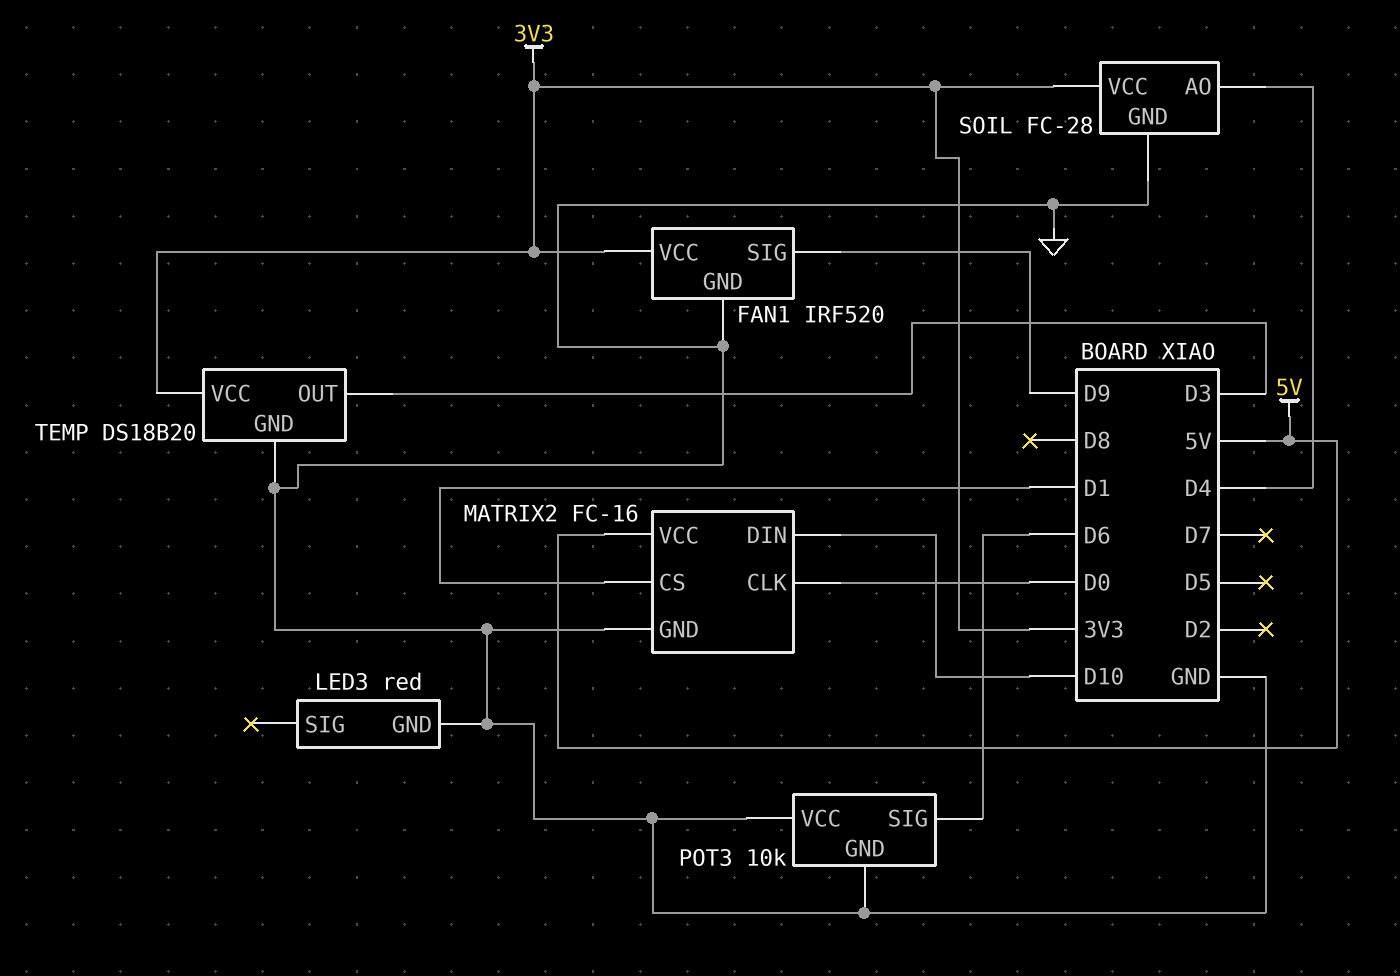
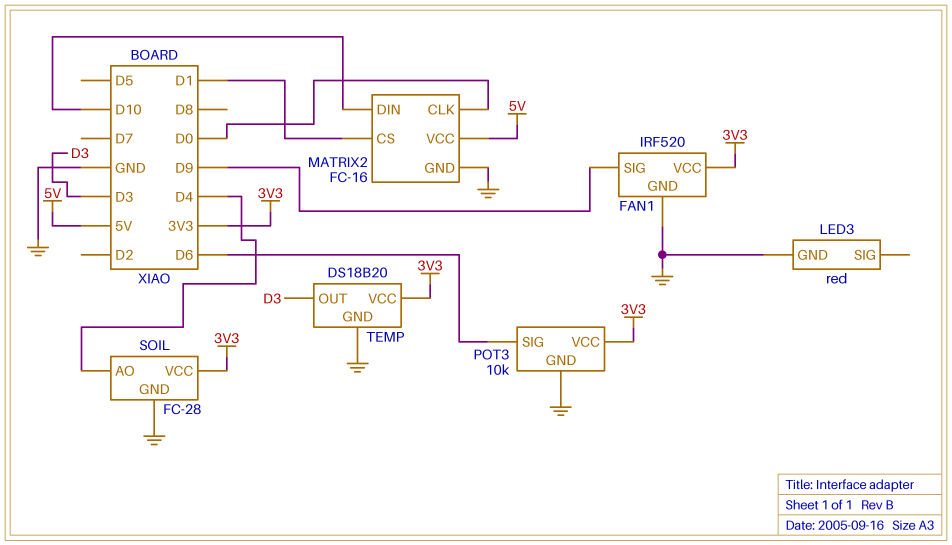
POT3 pin VCC: GND -> 3V3

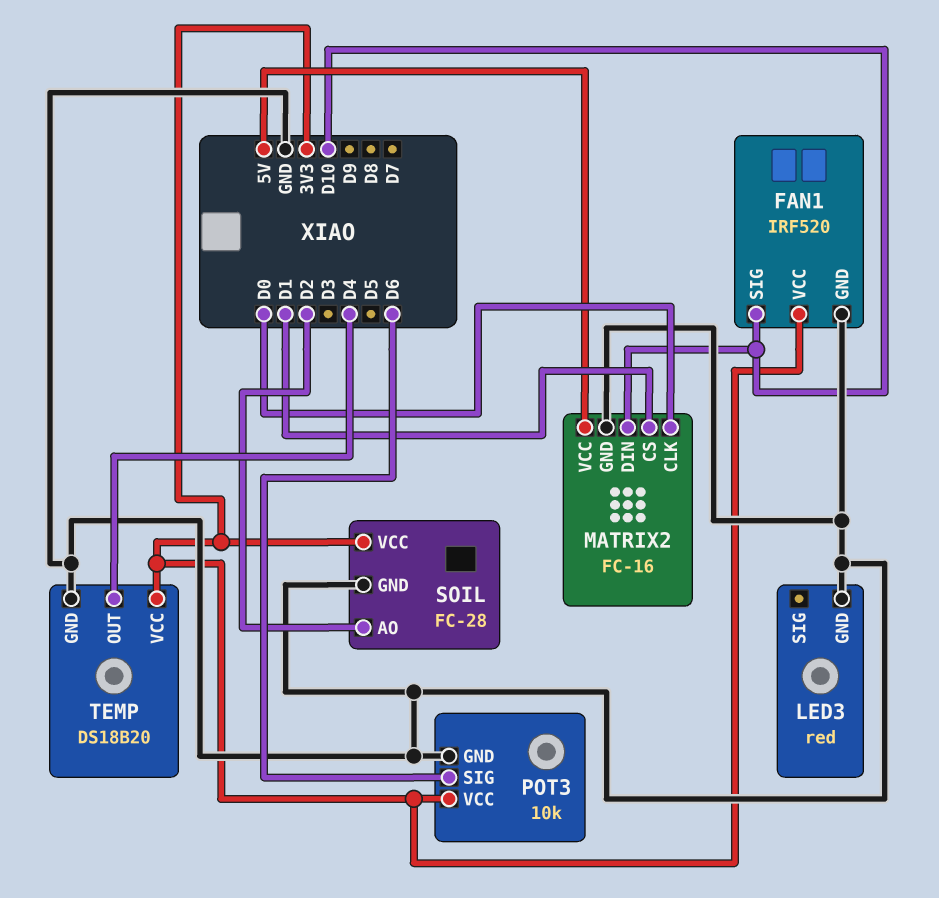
FAN1 pin SIG: D9 -> D10
SOIL pin AO: D4 -> D2
TEMP pin OUT: D3 -> D4

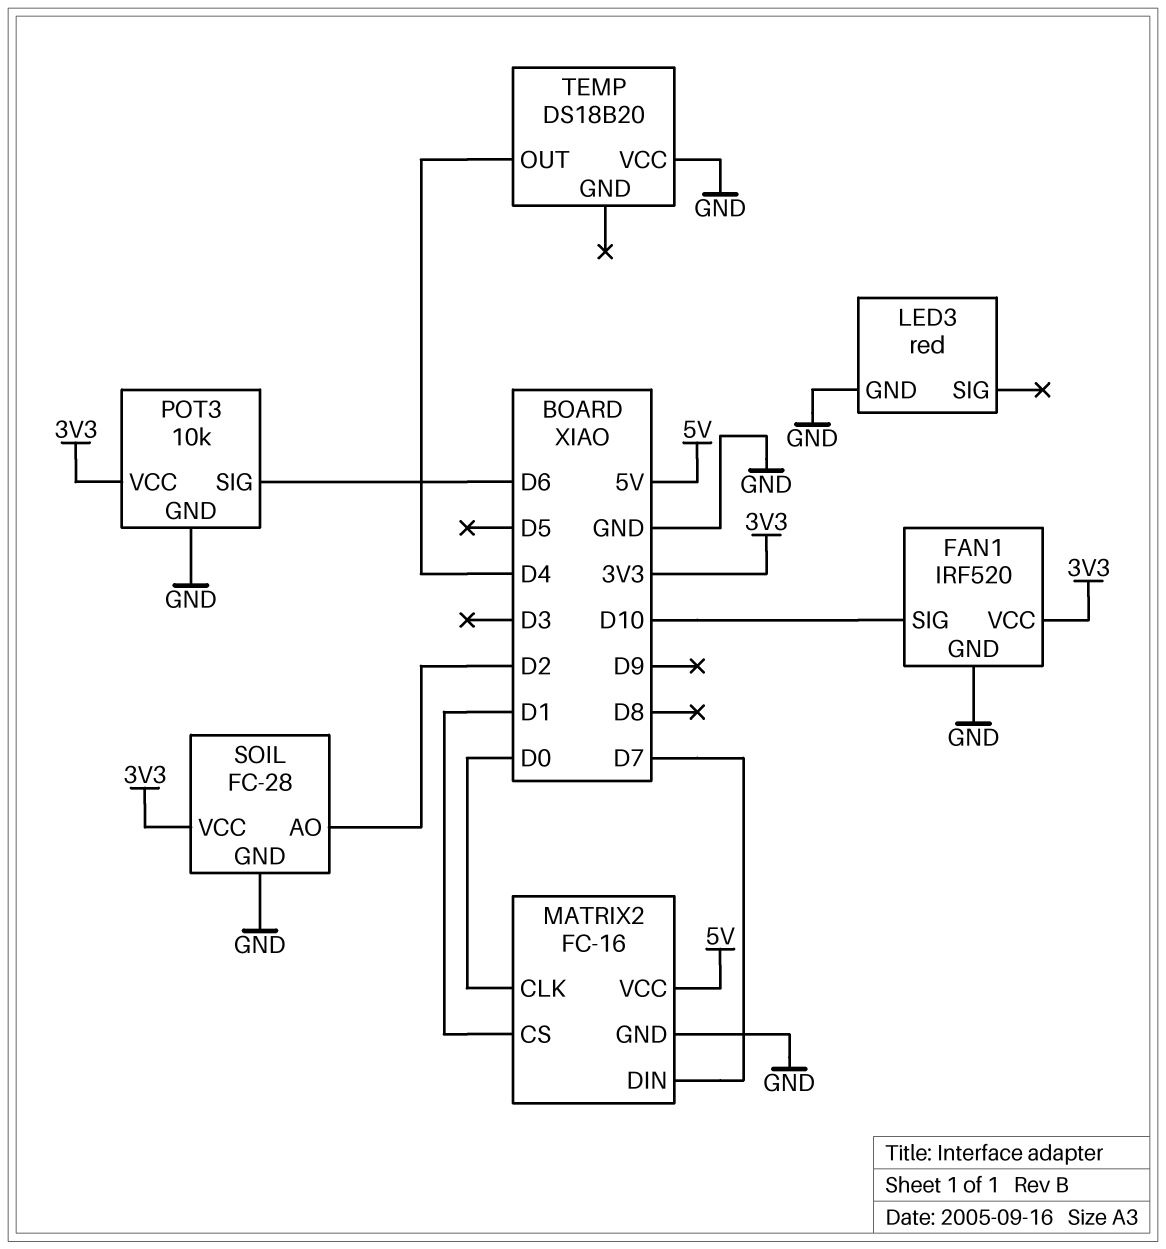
MATRIX2 pin DIN: D10 -> D7
TEMP pin GND: GND -> none
TEMP pin VCC: 3V3 -> GND

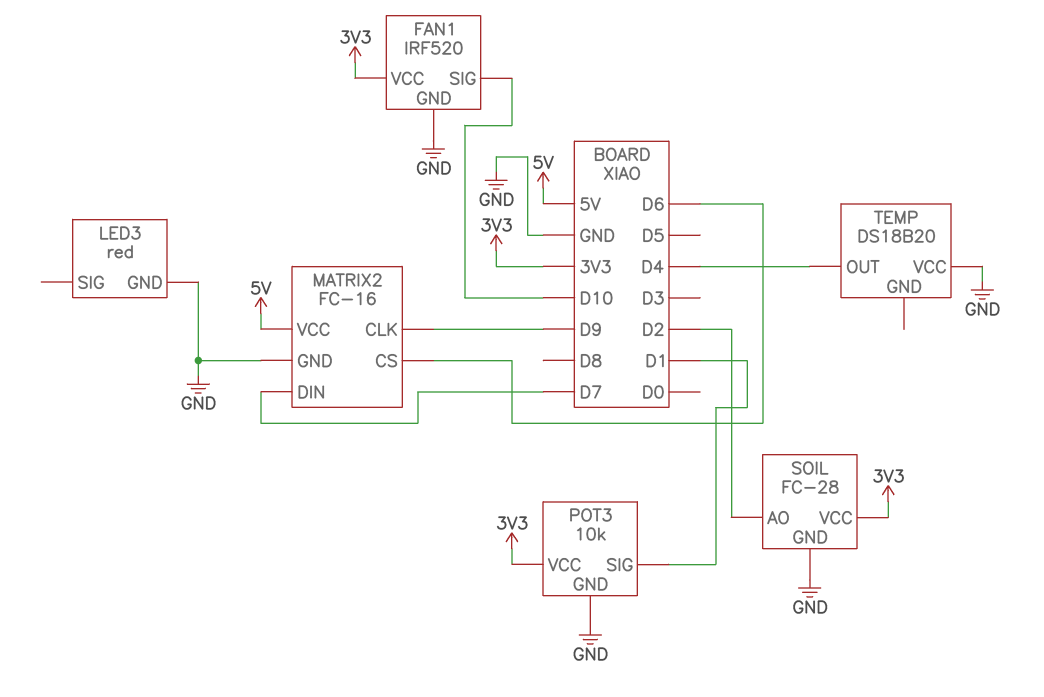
MATRIX2 pin CLK: D0 -> D9
MATRIX2 pin CS: D1 -> D6
POT3 pin SIG: D6 -> D1

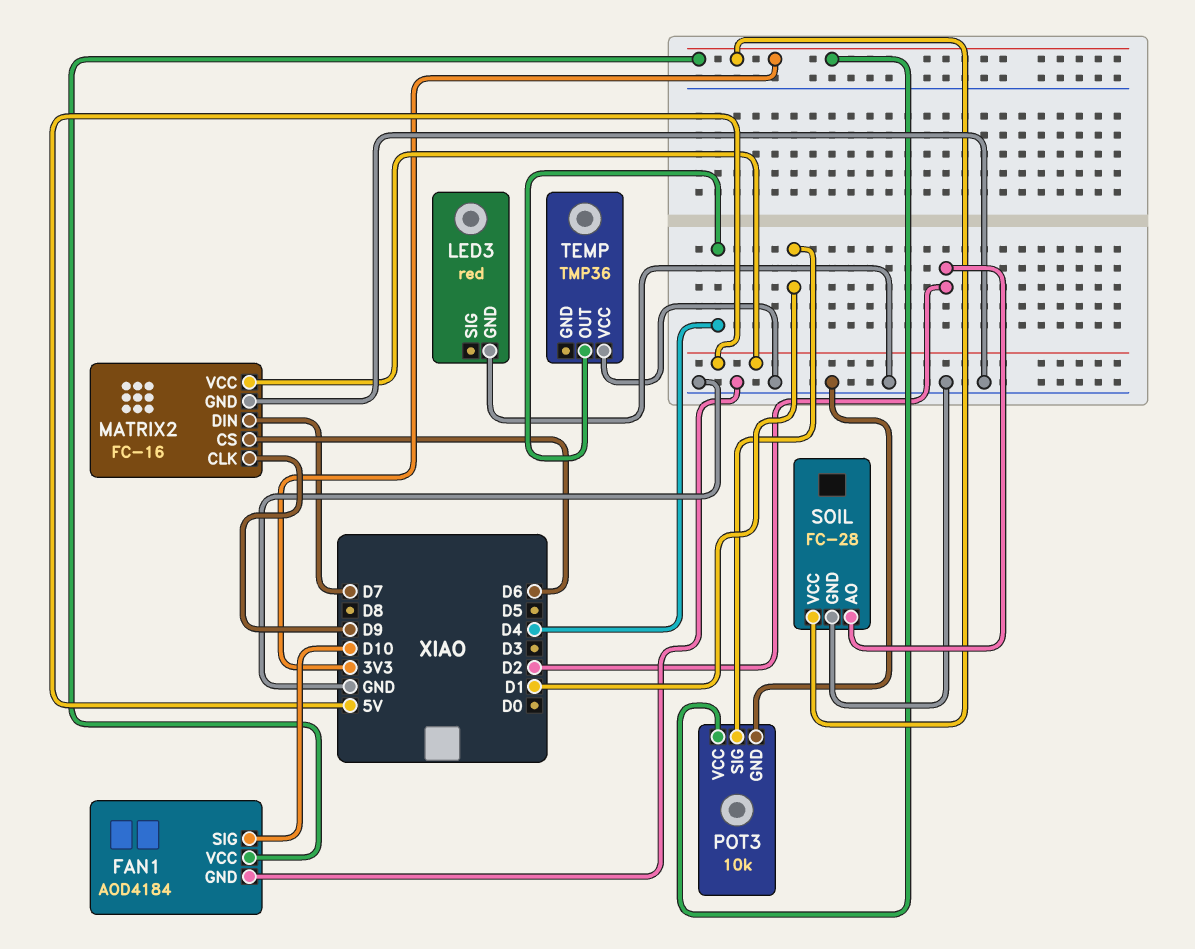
FAN1: IRF520 -> AOD4184
TEMP: DS18B20 -> TMP36

